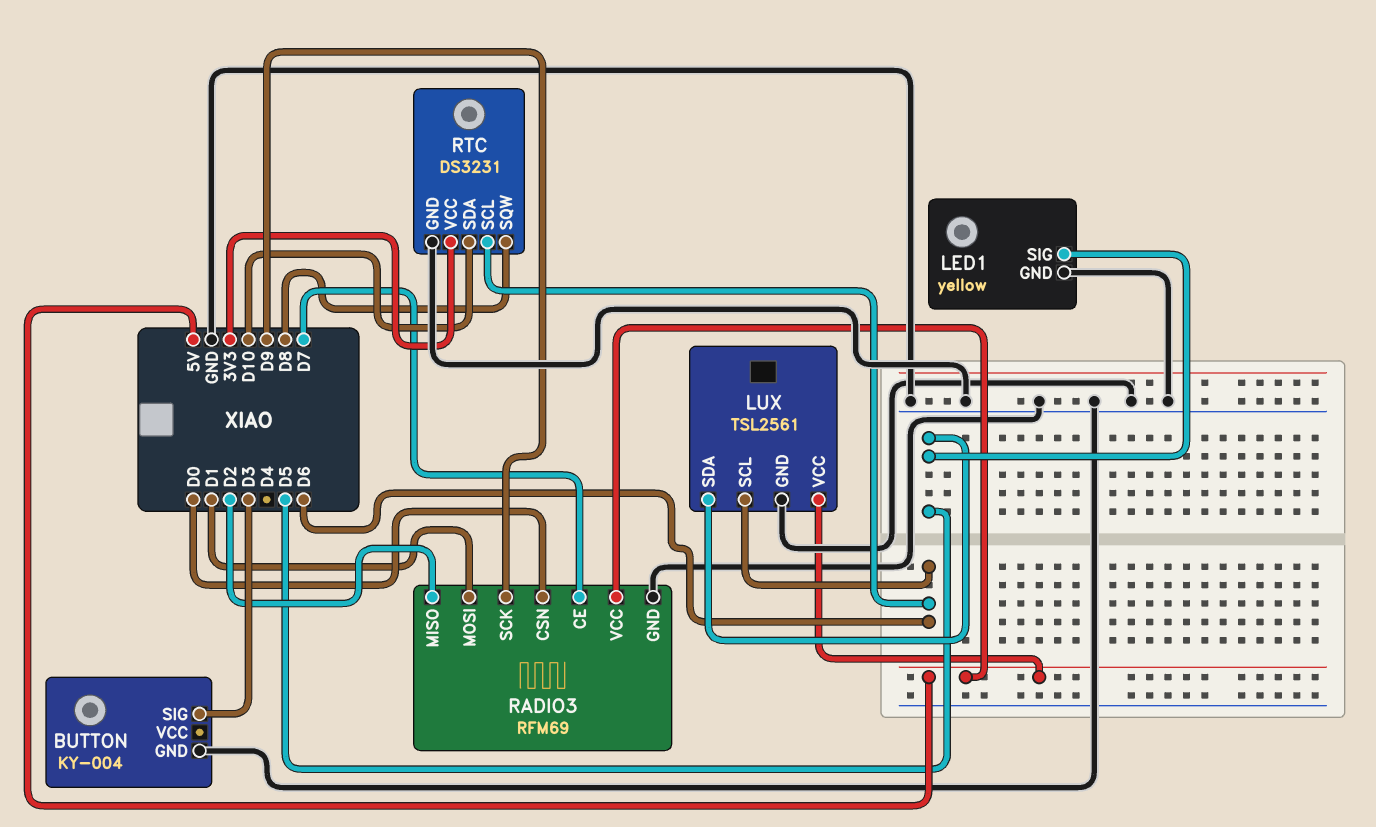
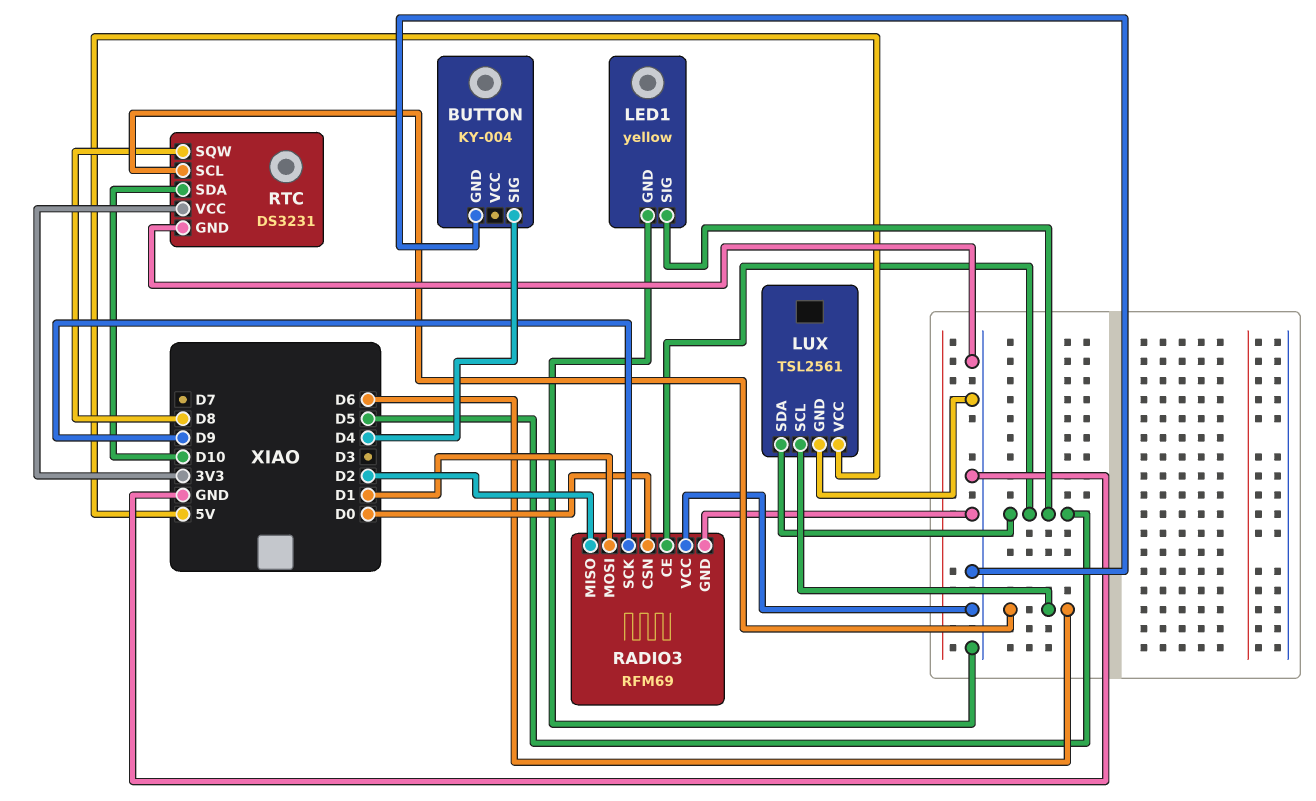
BUTTON pin SIG: D3 -> D4
RADIO3 pin CE: D7 -> D5
RADIO3 pin VCC: 5V -> GND

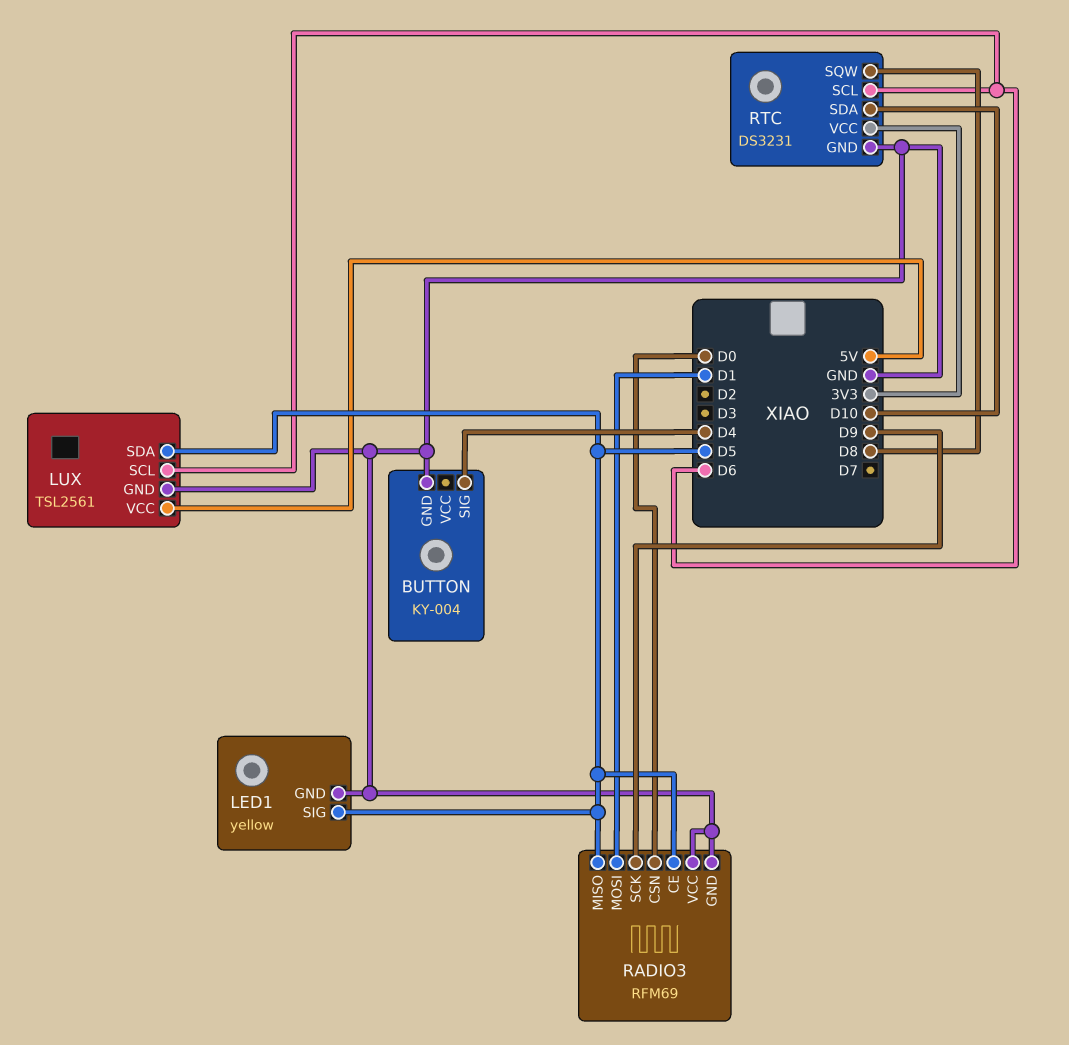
RADIO3 pin MISO: D2 -> D5

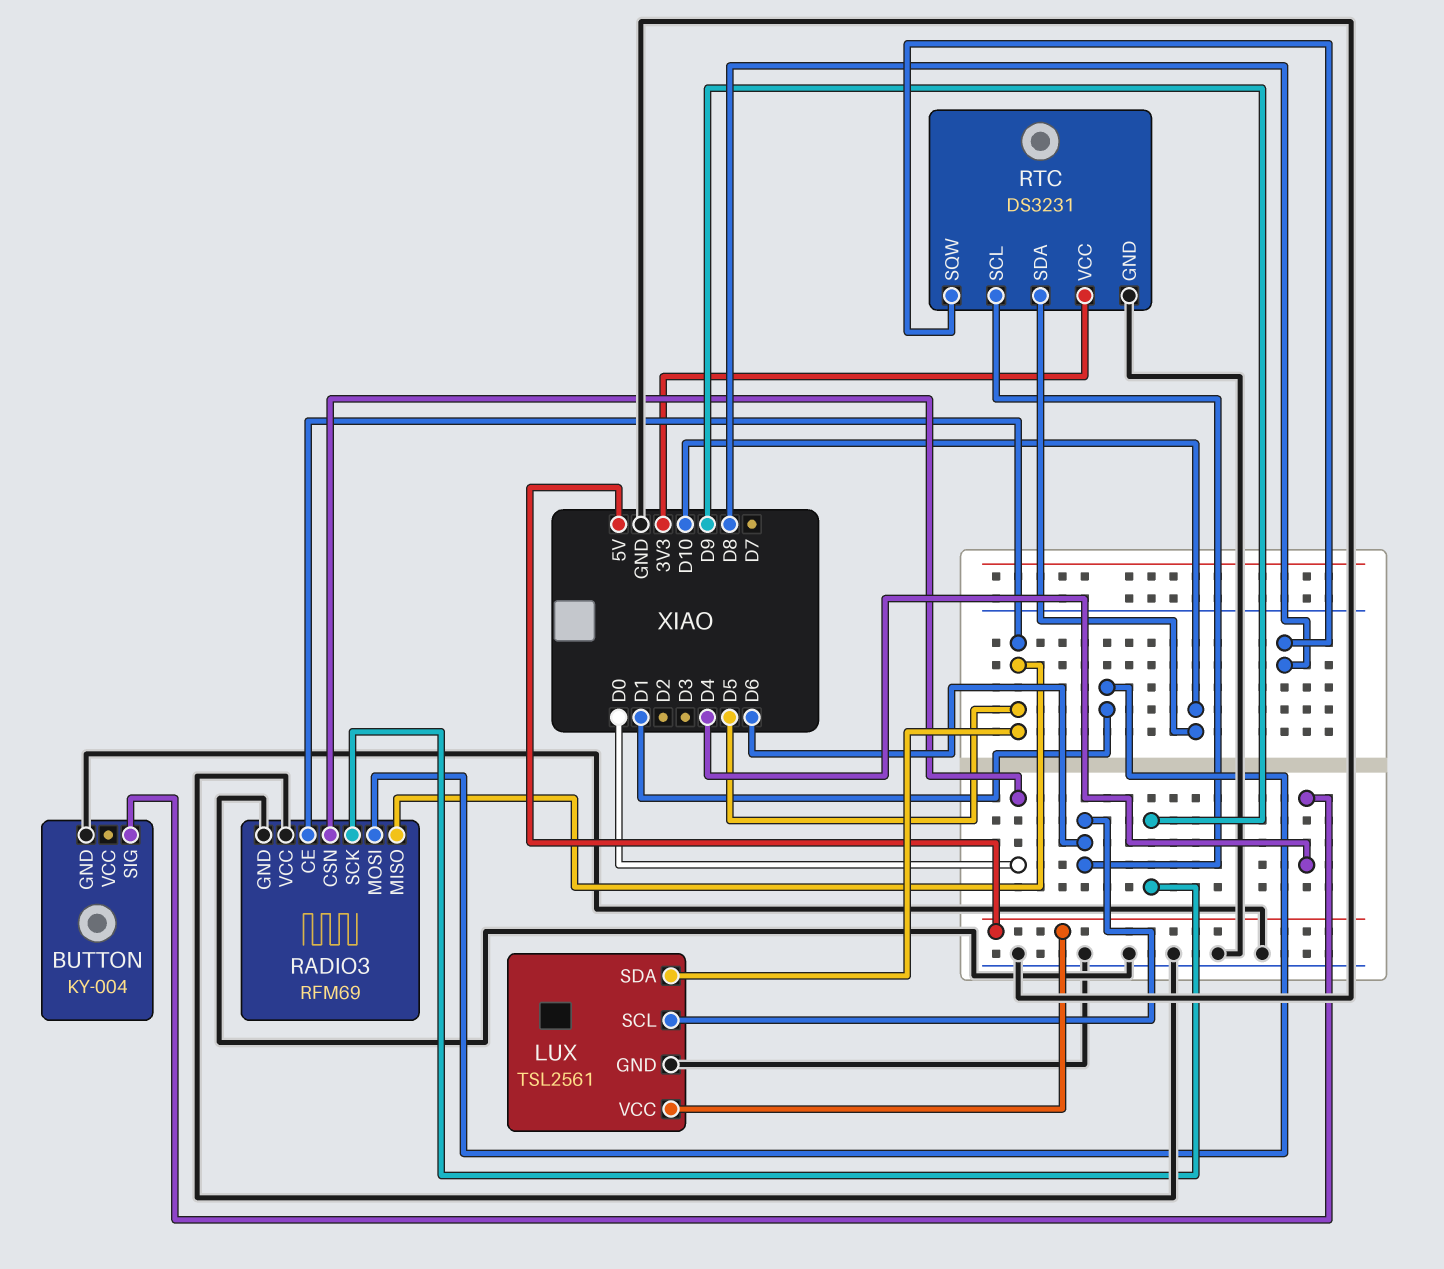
LED1: yellow -> none
LED1 pin GND: GND -> none
LED1 pin SIG: D5 -> none

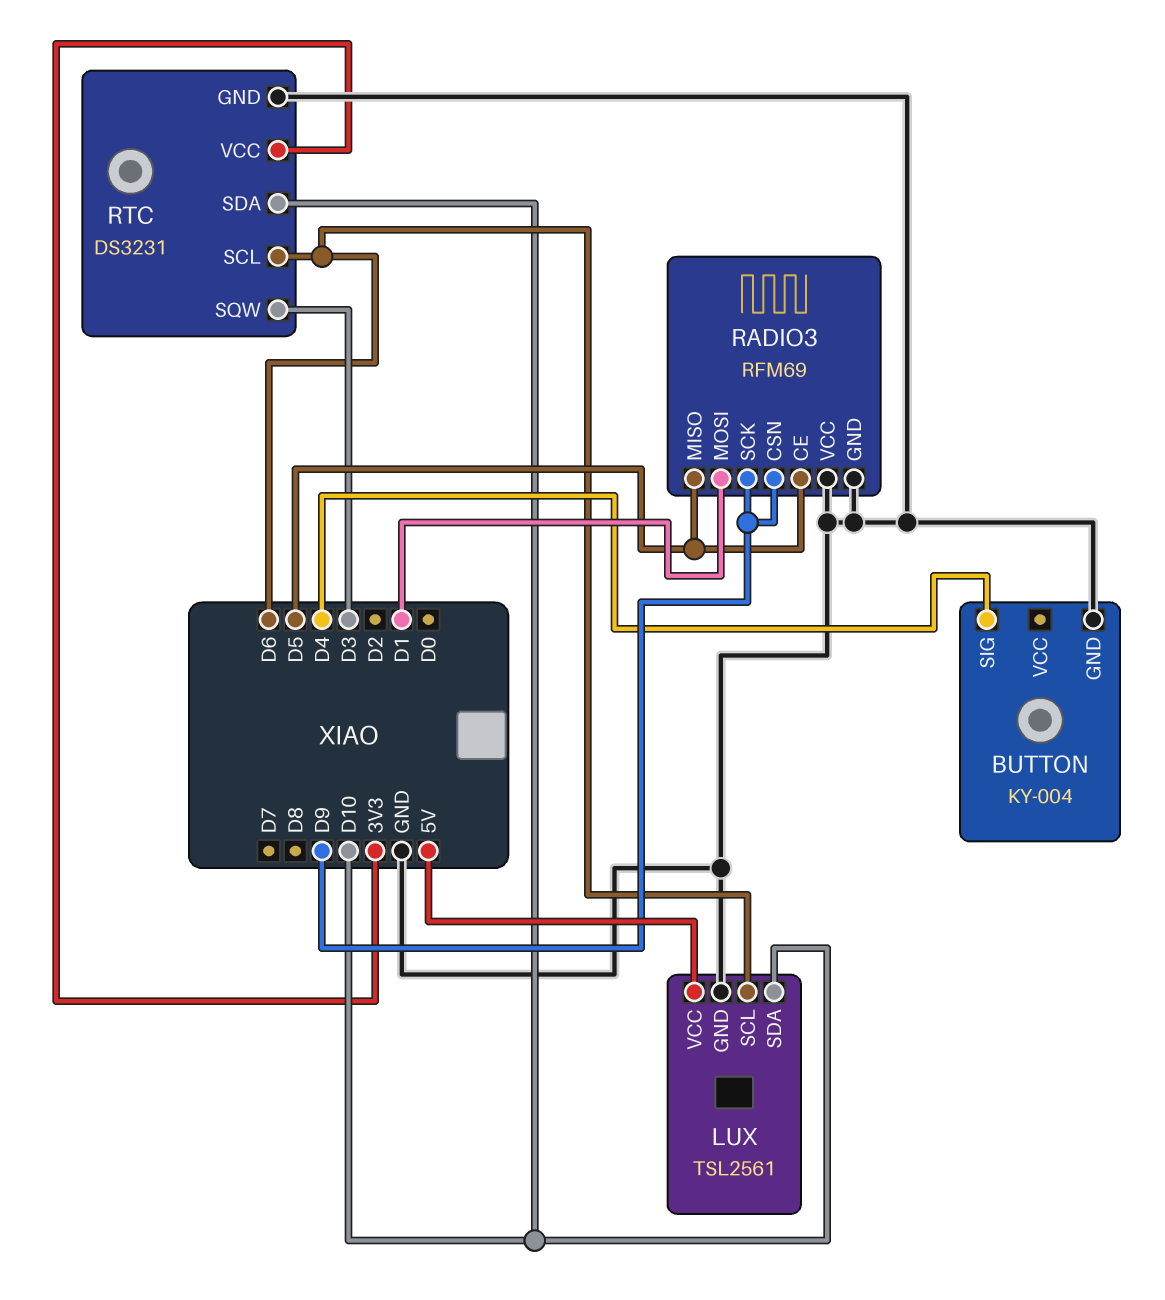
LUX pin SDA: D5 -> D10
RADIO3 pin CSN: D0 -> D9
RTC pin SQW: D8 -> D3

